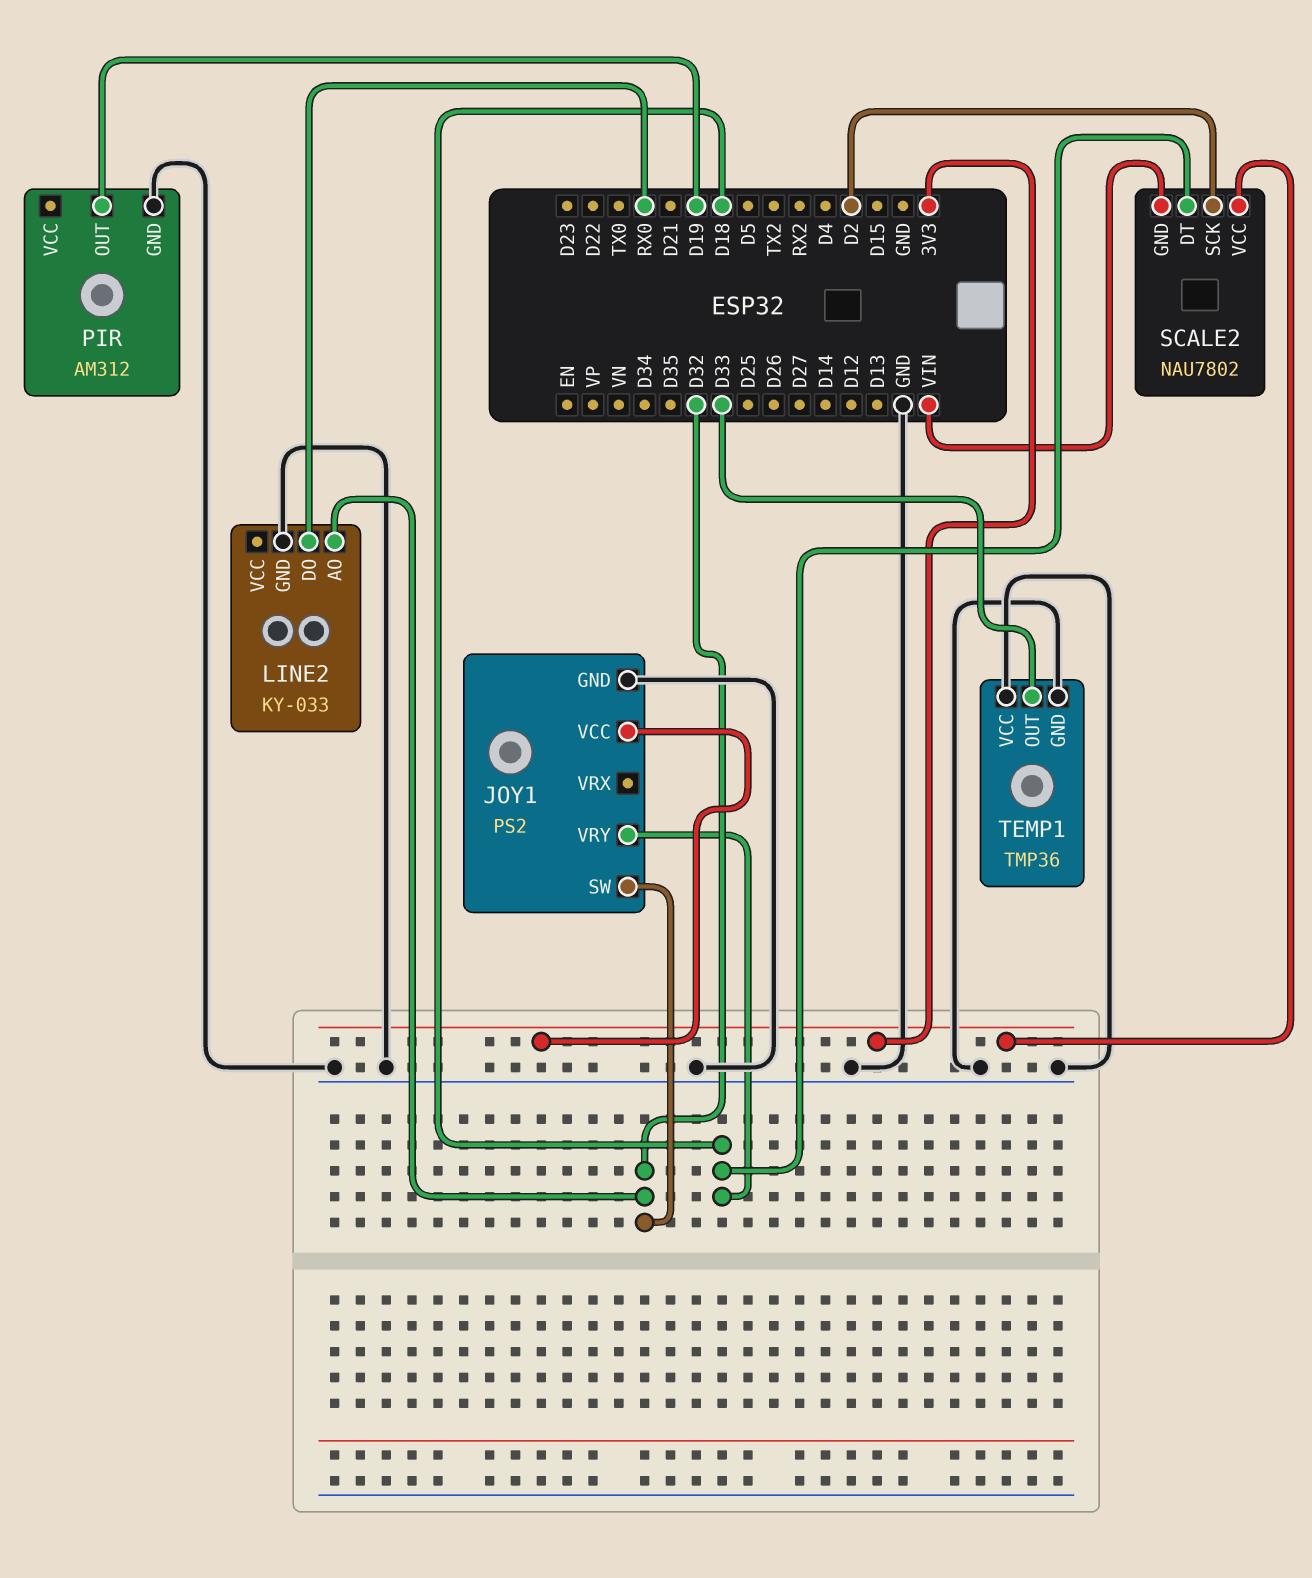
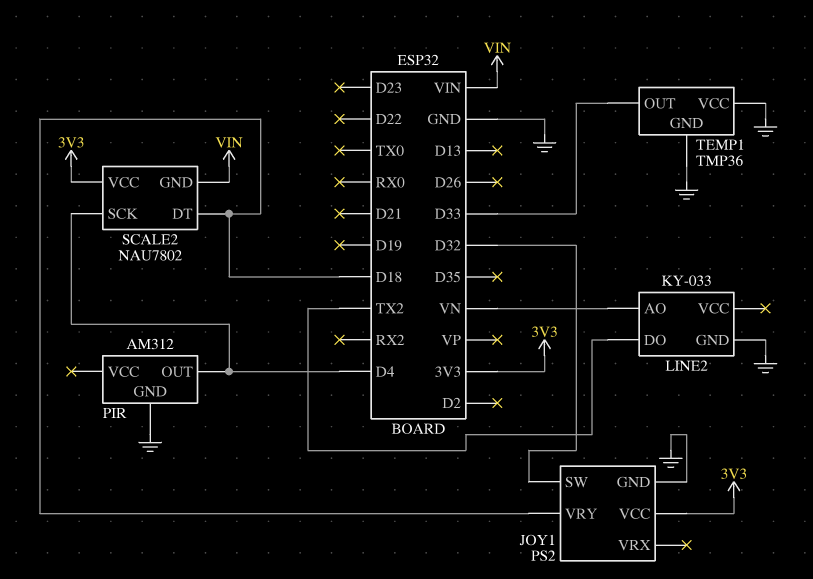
LINE2 pin AO: D32 -> VN
LINE2 pin DO: RX0 -> TX2
PIR pin OUT: D19 -> D4
SCALE2 pin SCK: D2 -> D4

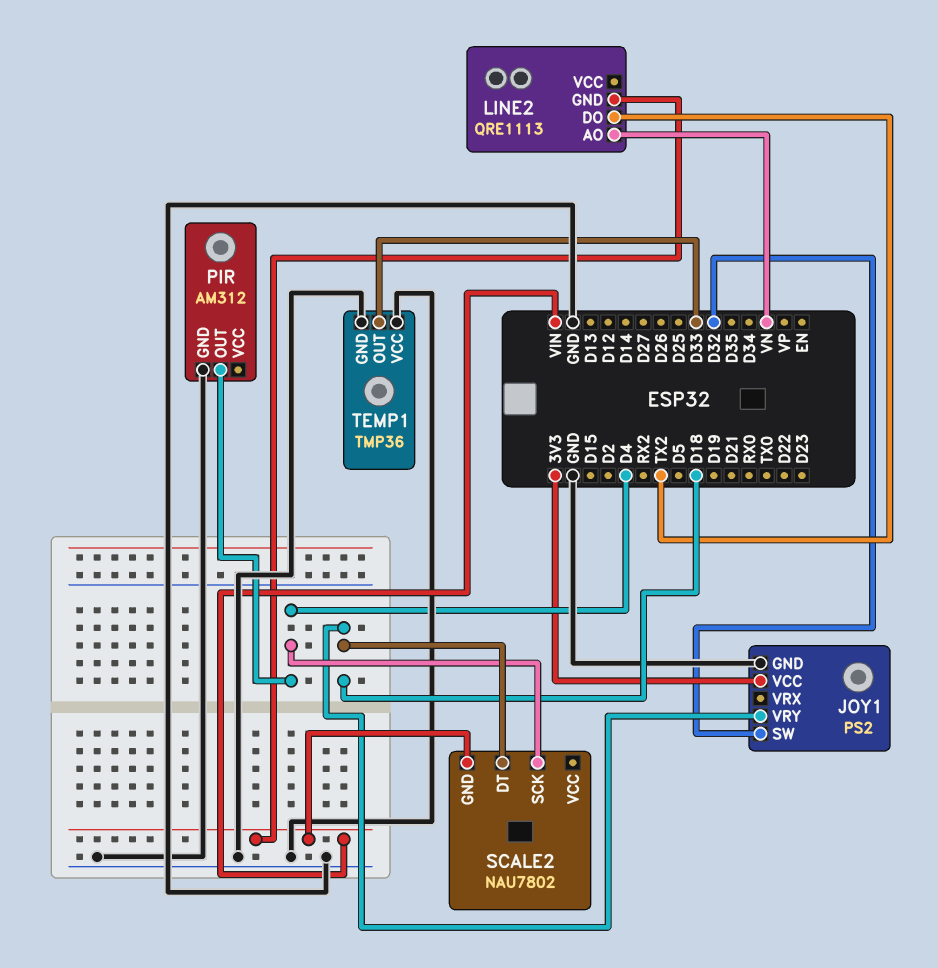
LINE2: KY-033 -> QRE1113
LINE2 pin GND: GND -> VIN
SCALE2 pin VCC: 3V3 -> none

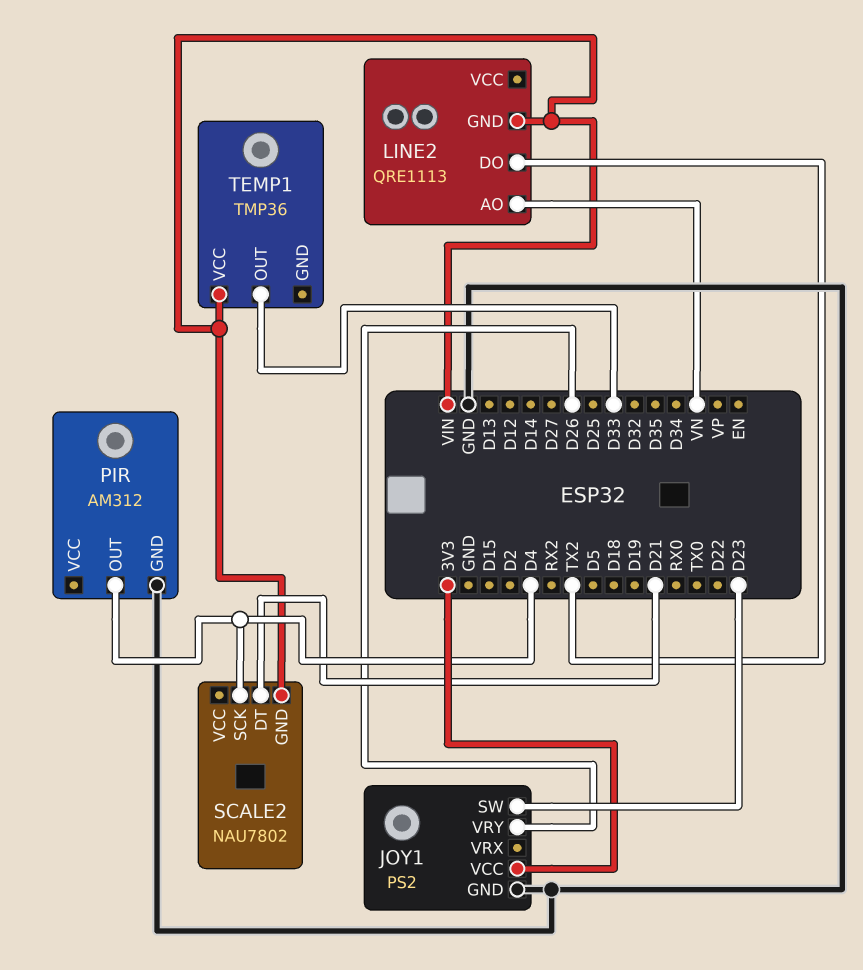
JOY1 pin SW: D32 -> D23
JOY1 pin VRY: D18 -> D26
SCALE2 pin DT: D18 -> D21
TEMP1 pin GND: GND -> none
TEMP1 pin VCC: GND -> VIN

